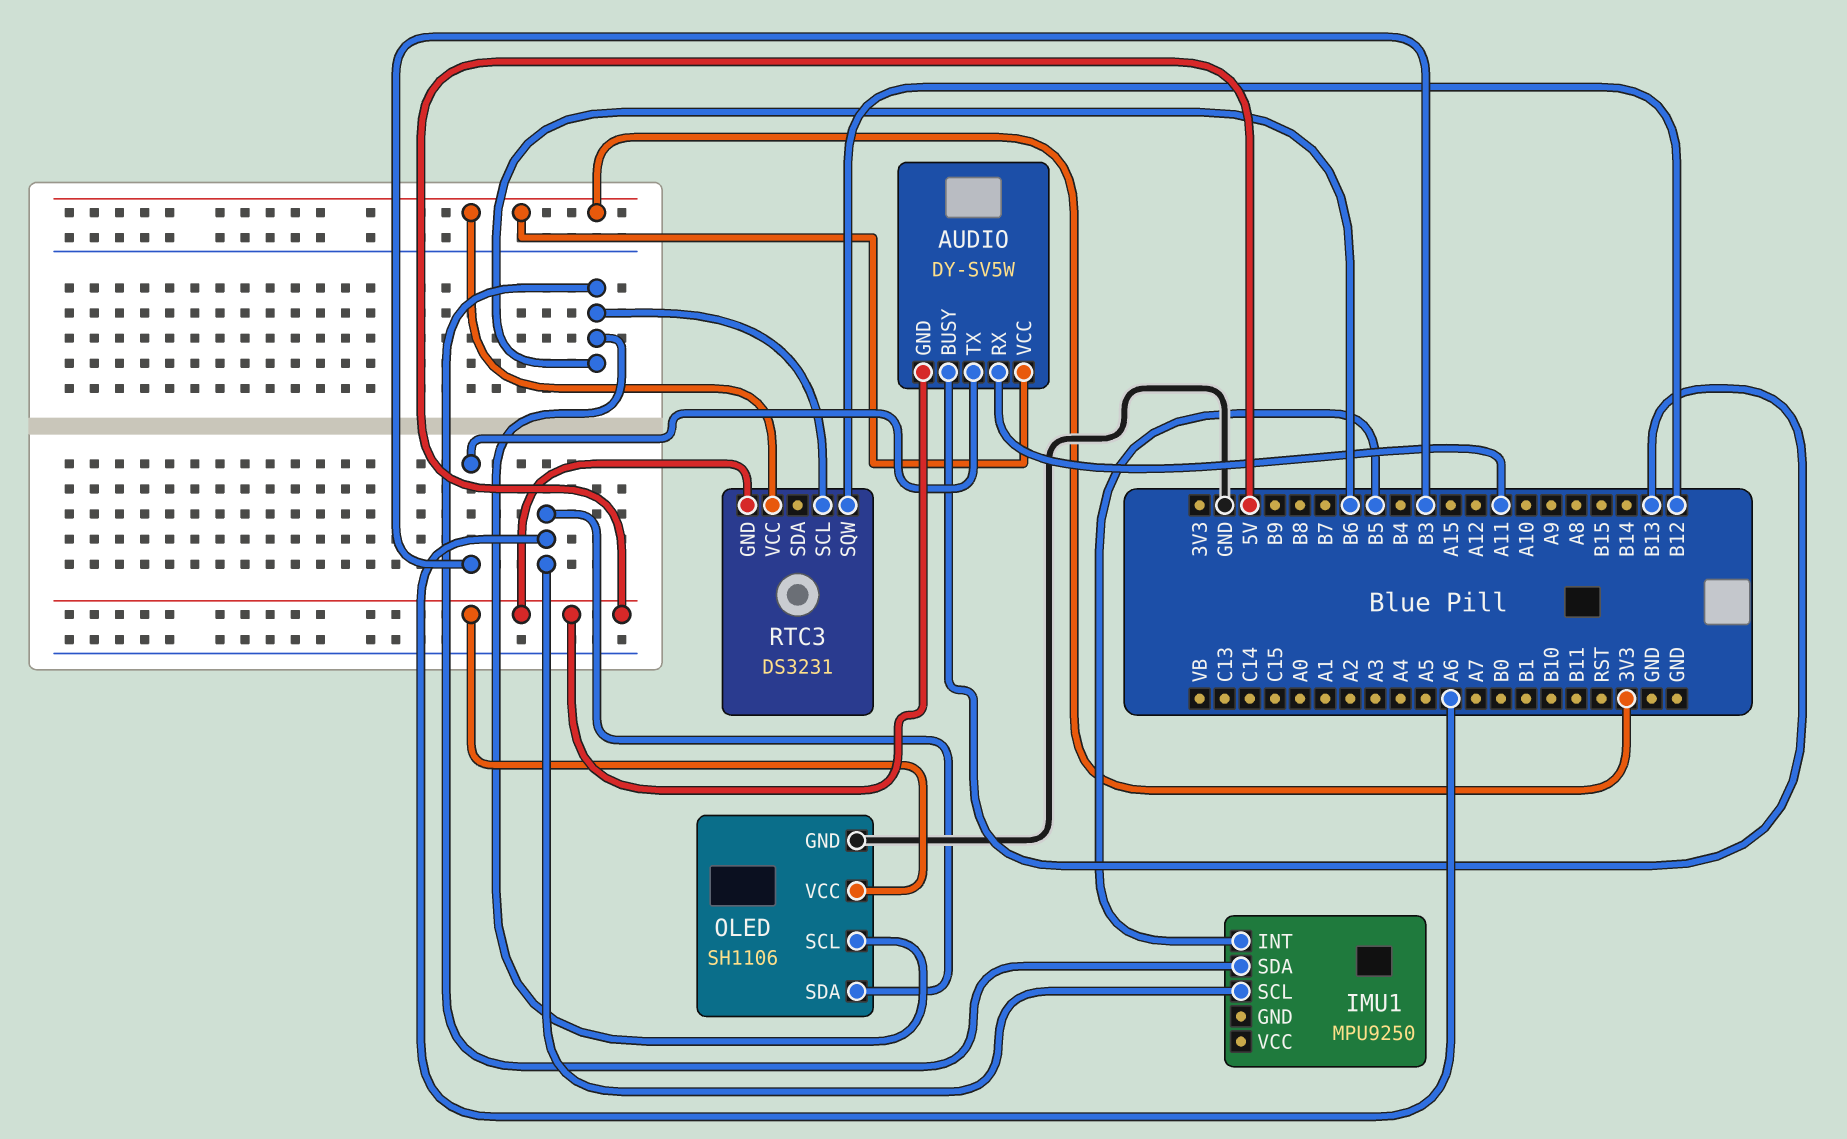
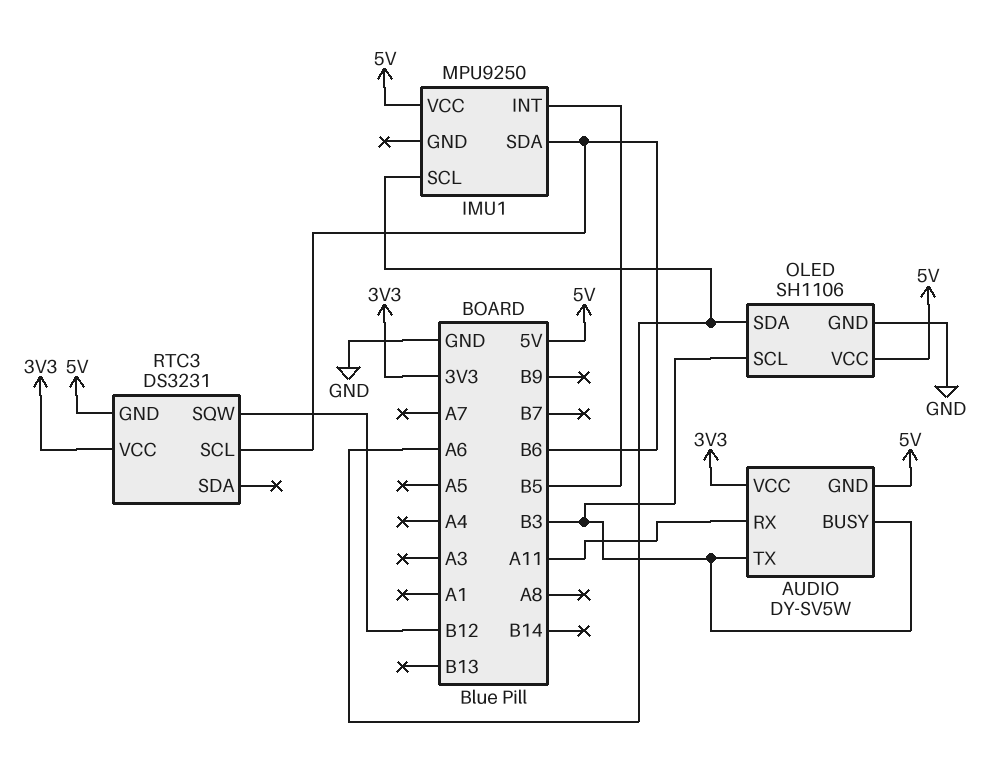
AUDIO pin BUSY: B13 -> B3
IMU1 pin VCC: none -> 5V
OLED pin SCL: B6 -> B3

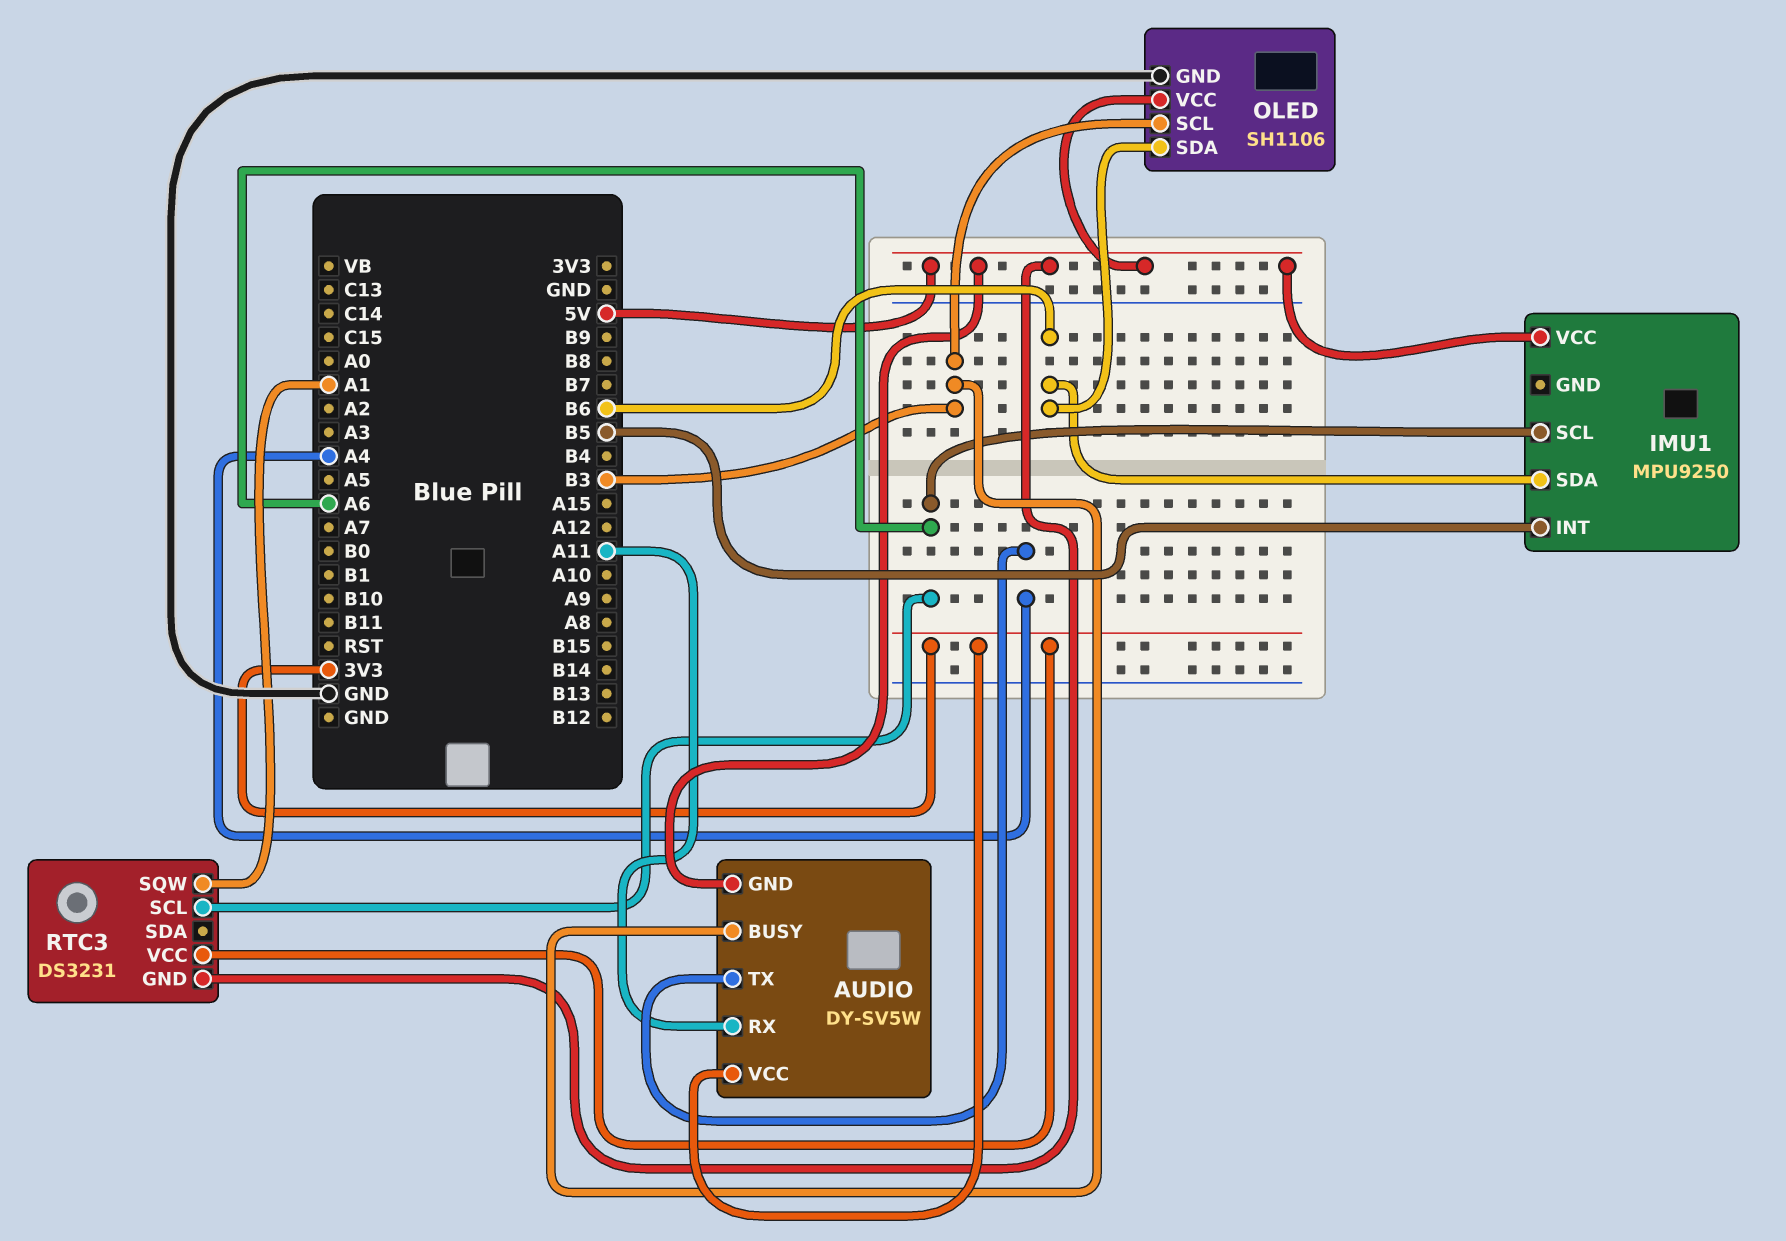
AUDIO pin TX: B3 -> A4
OLED pin SDA: A6 -> B6
RTC3 pin SCL: B6 -> A6
RTC3 pin SQW: B12 -> A1

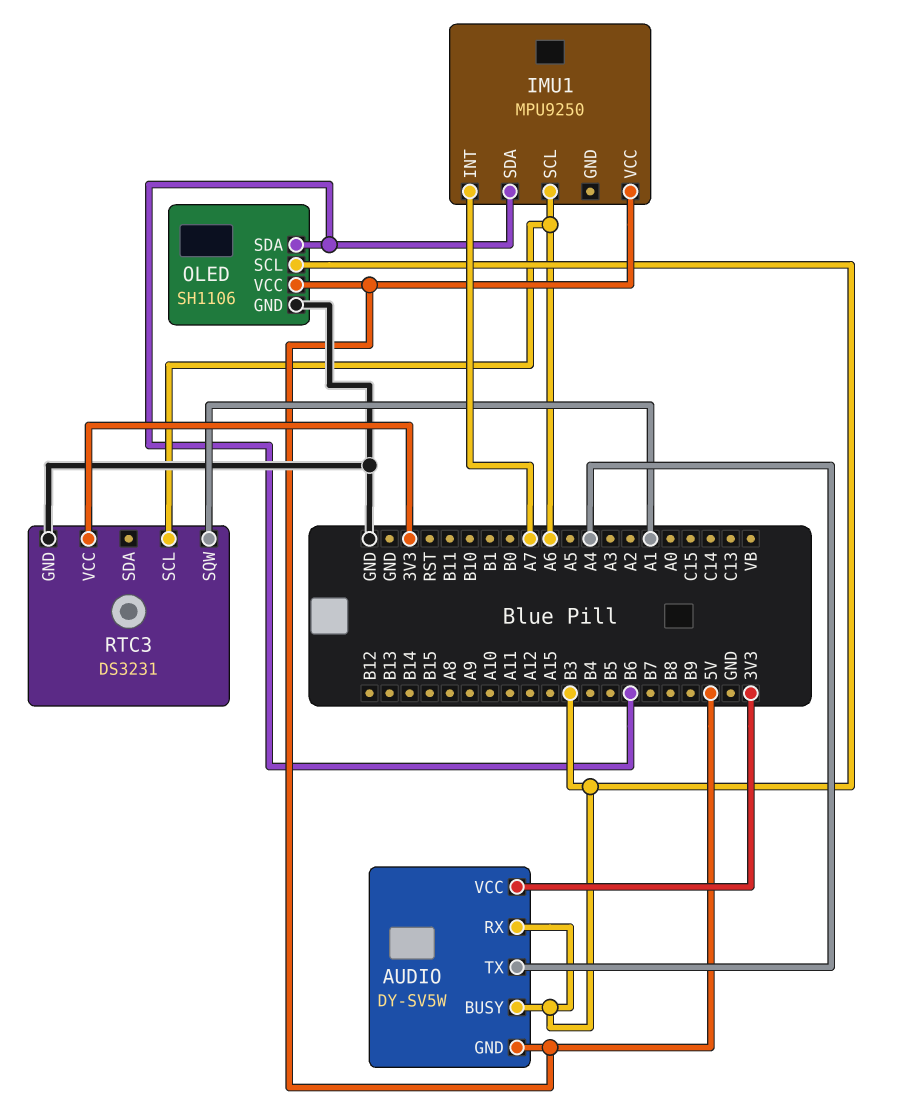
AUDIO pin RX: A11 -> B3
IMU1 pin INT: B5 -> A7
RTC3 pin GND: 5V -> GND

